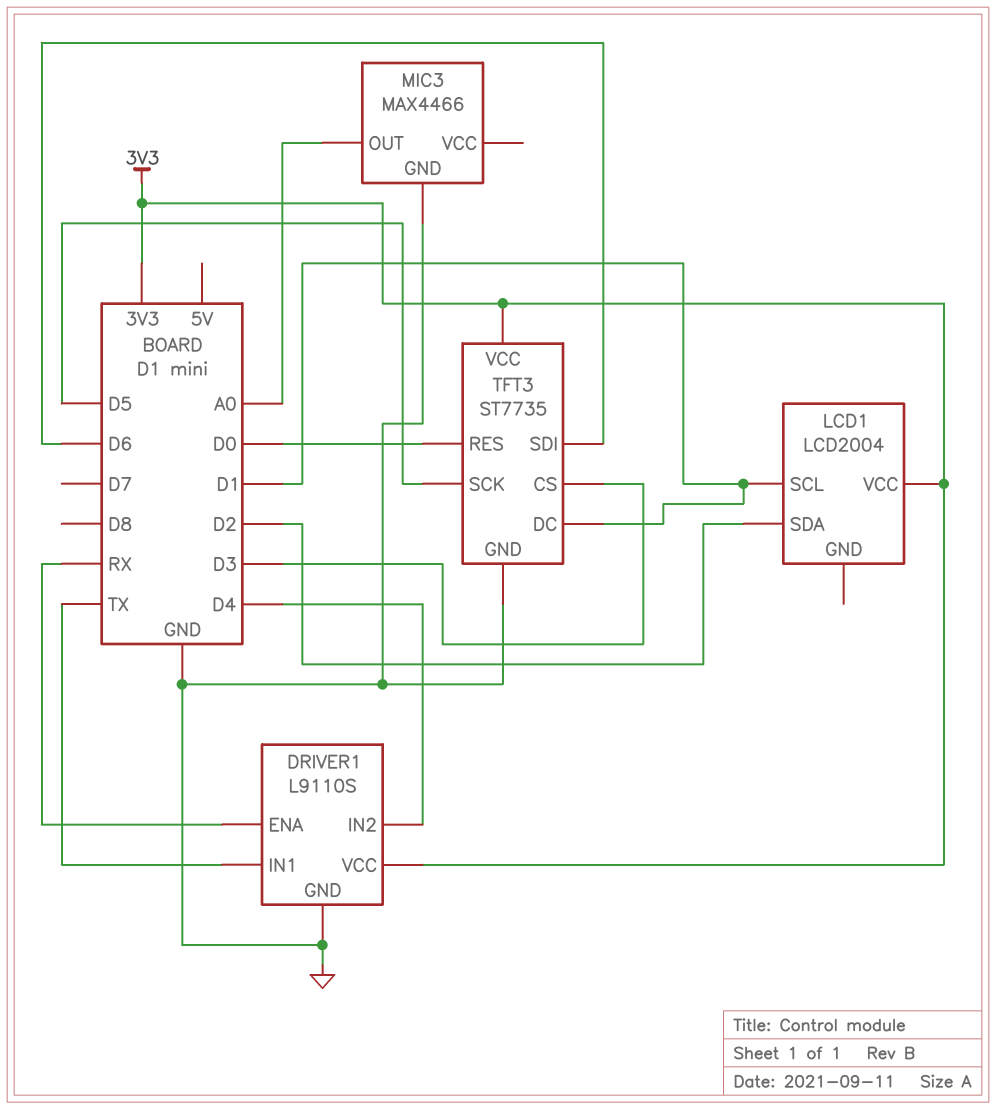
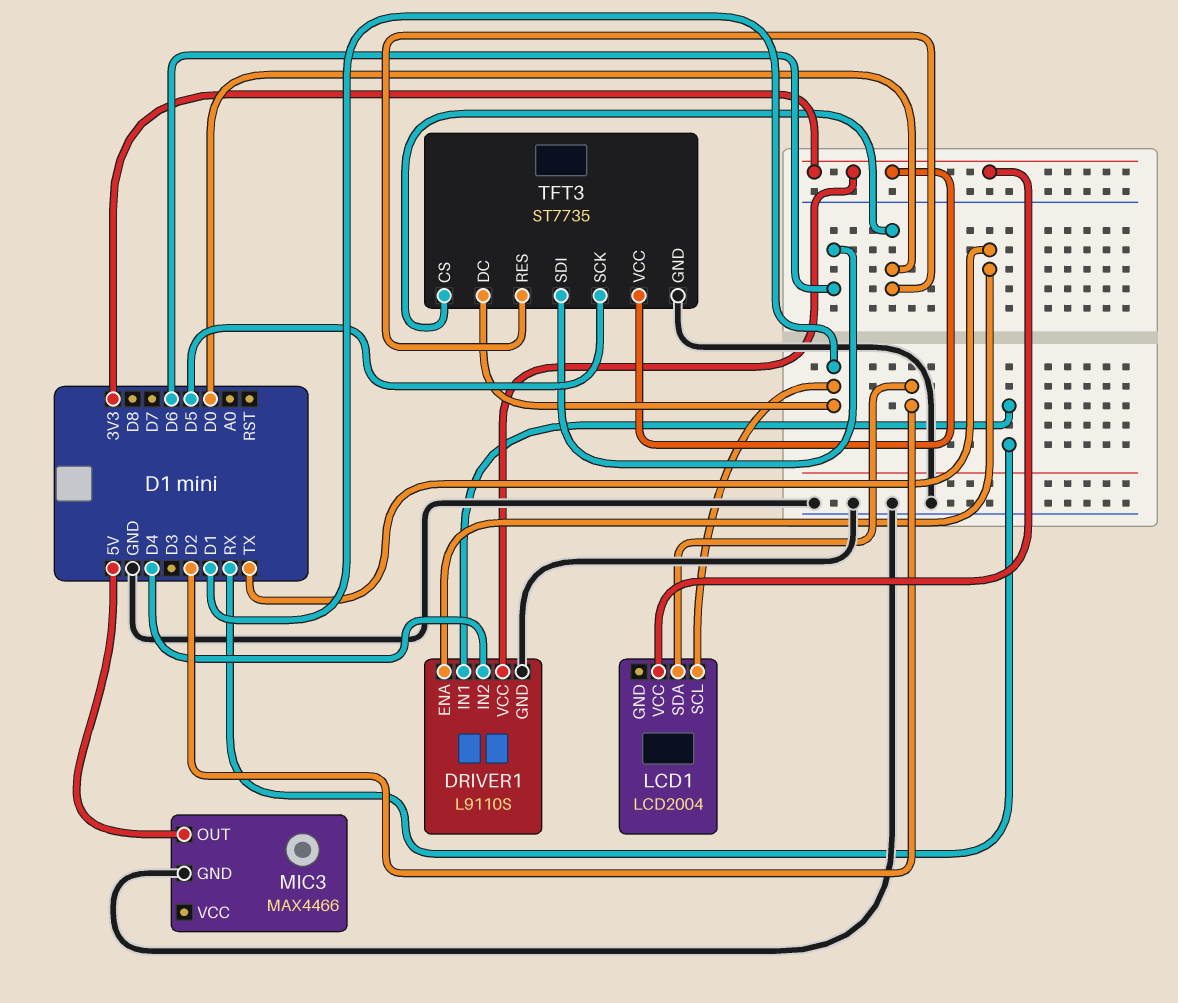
DRIVER1 pin ENA: RX -> TX
DRIVER1 pin IN1: TX -> RX
MIC3 pin OUT: A0 -> 5V
TFT3 pin CS: D3 -> D0

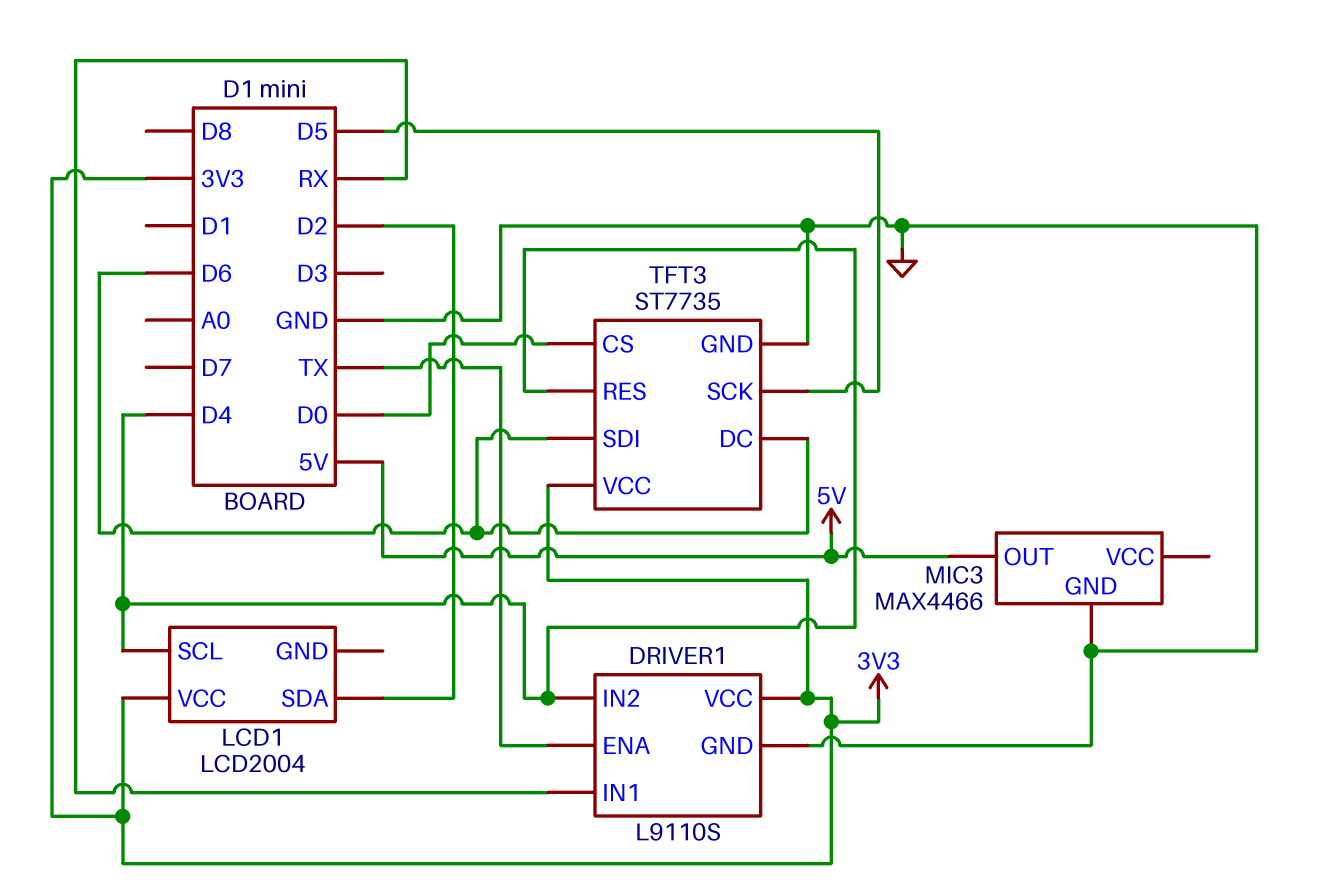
LCD1 pin SCL: D1 -> D4
TFT3 pin DC: D1 -> D6
TFT3 pin RES: D0 -> D4

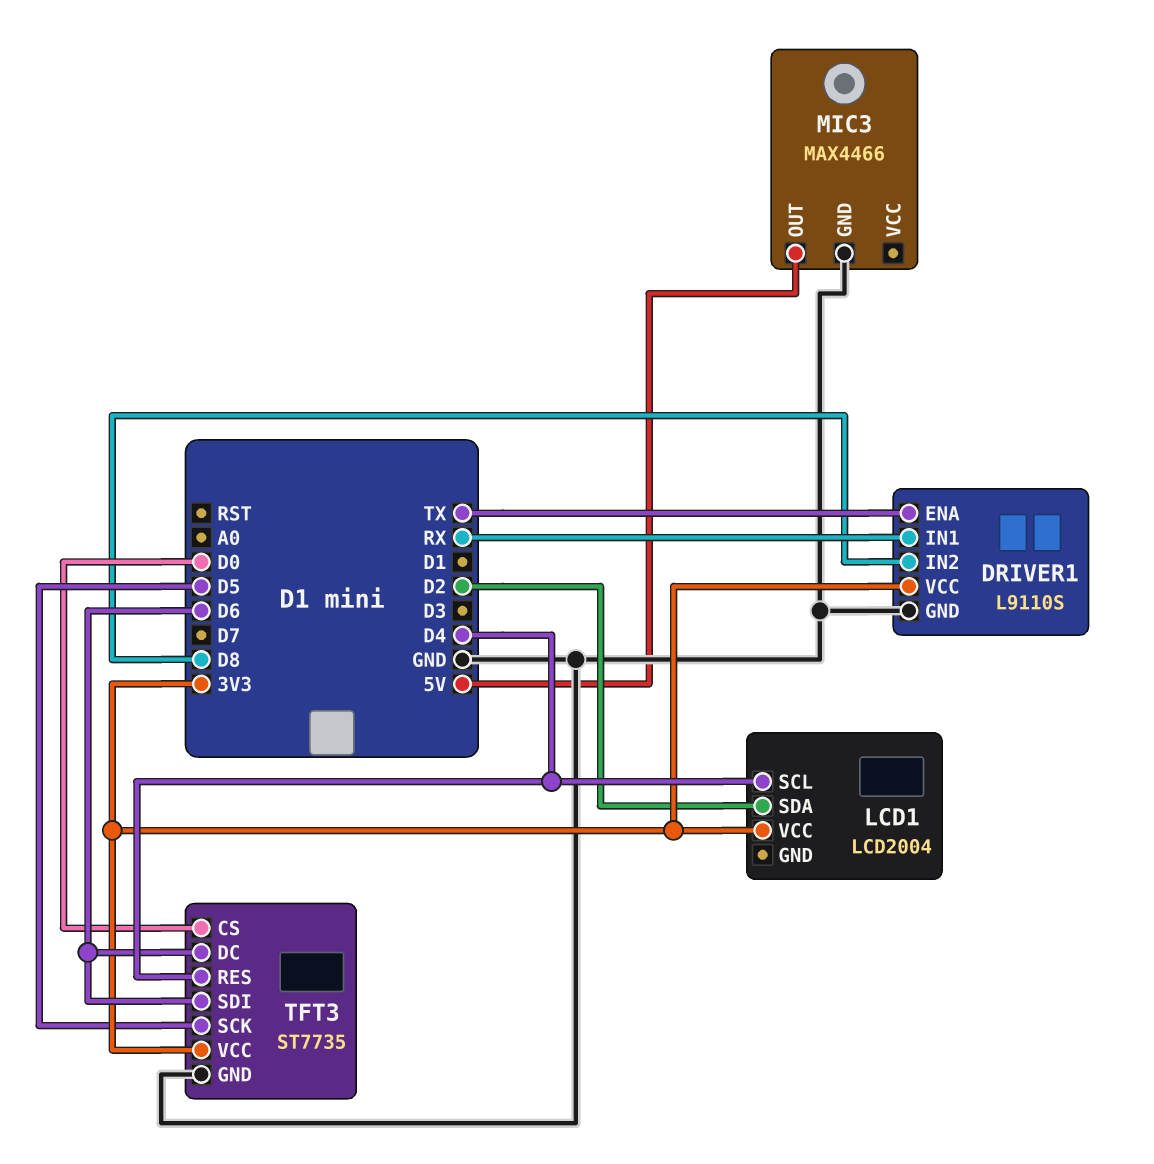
DRIVER1 pin IN2: D4 -> D8

